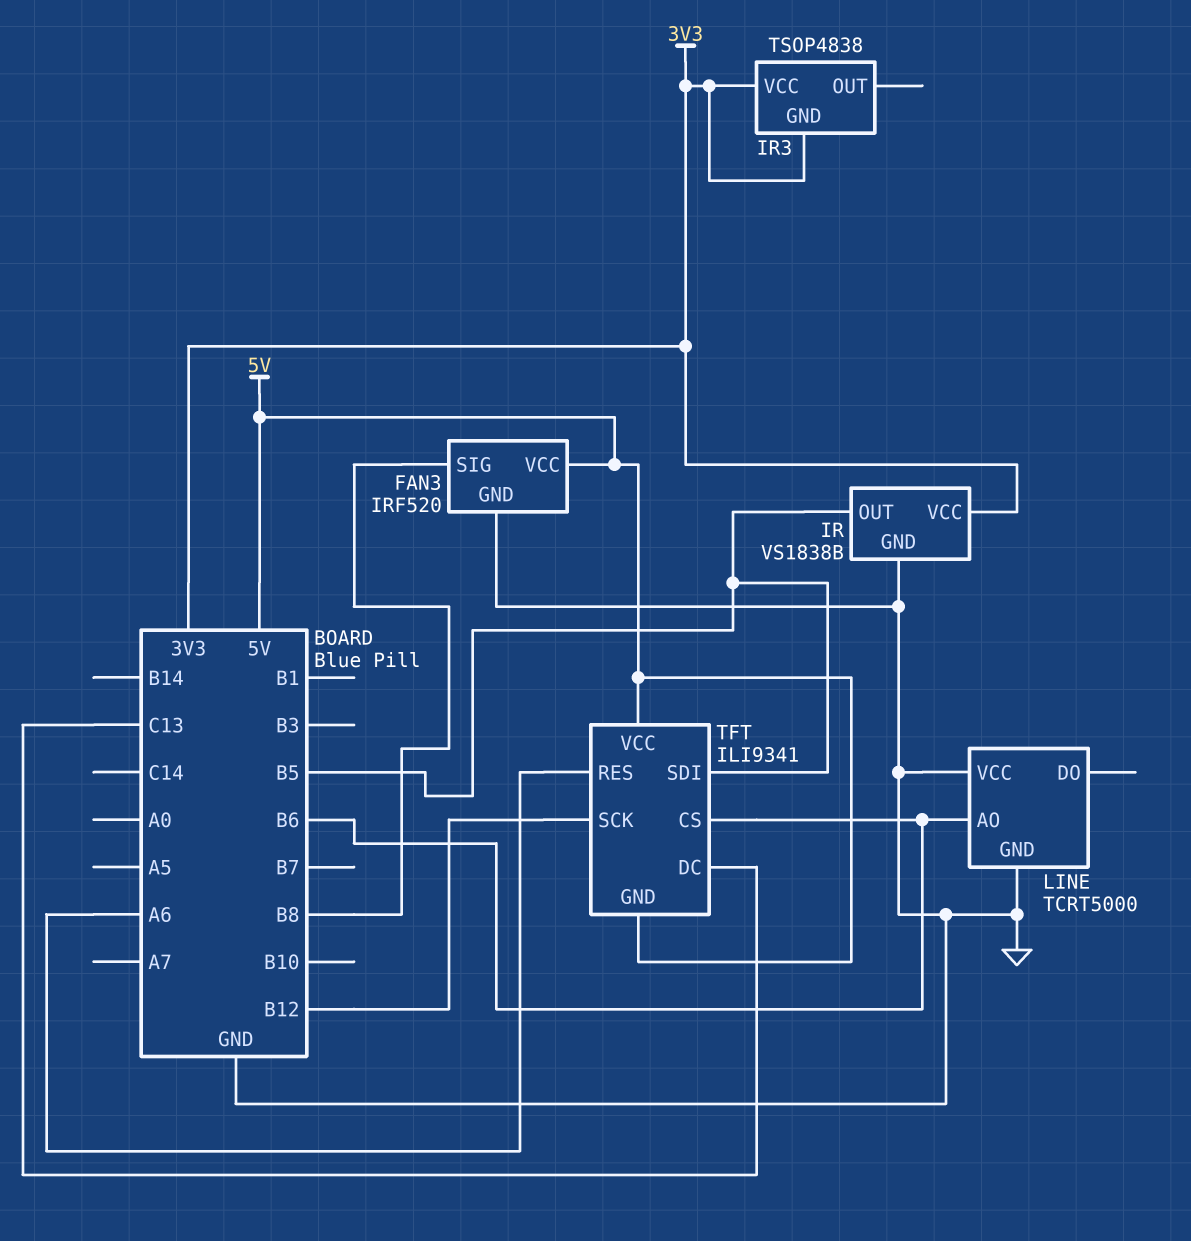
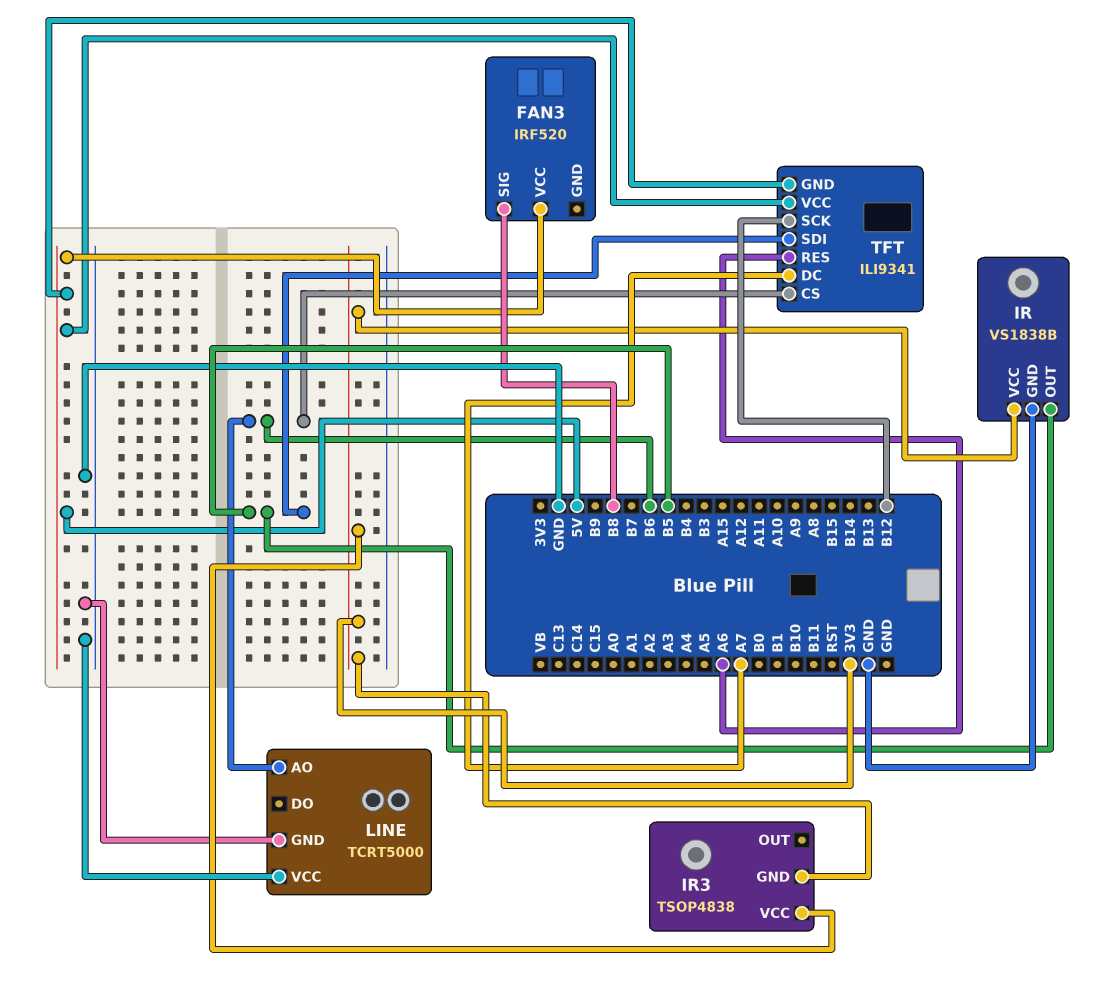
FAN3 pin GND: GND -> none
TFT pin DC: C13 -> A7

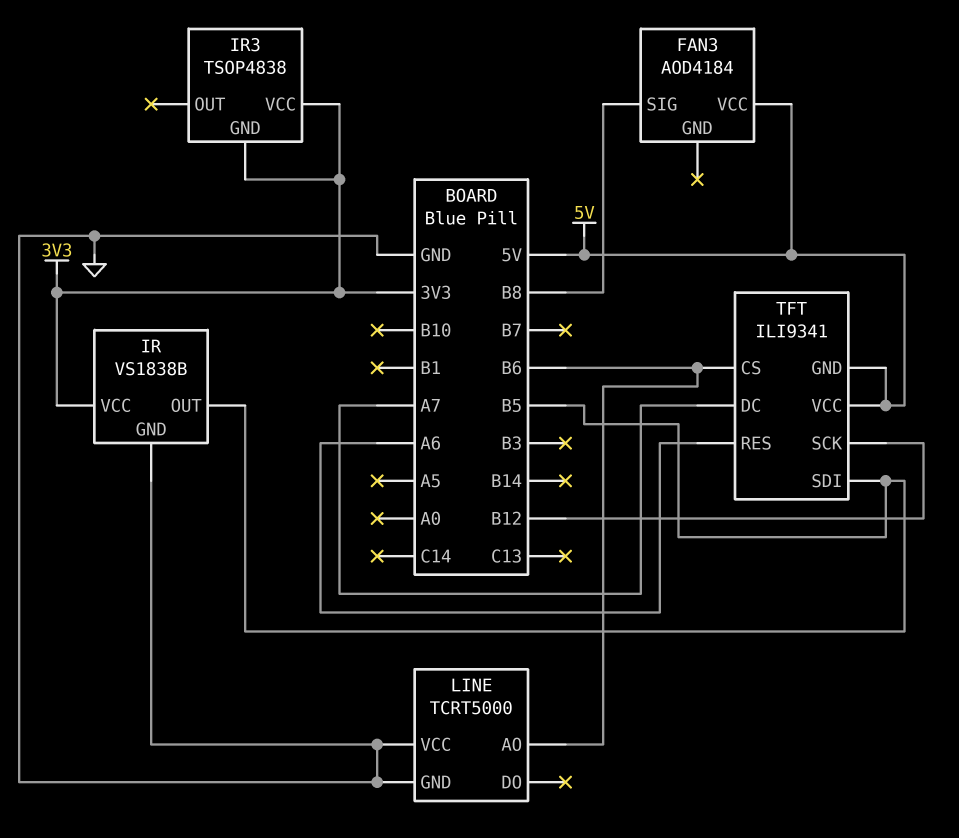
FAN3: IRF520 -> AOD4184

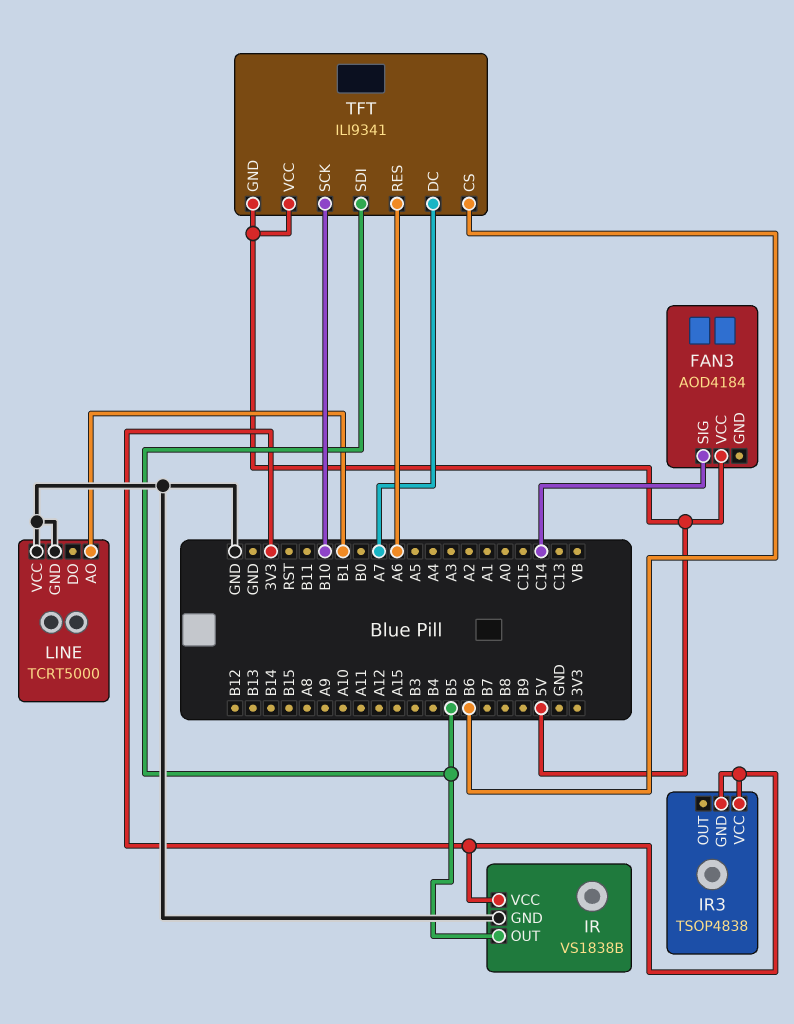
FAN3 pin SIG: B8 -> C14
LINE pin AO: B6 -> B1
TFT pin SCK: B12 -> B10

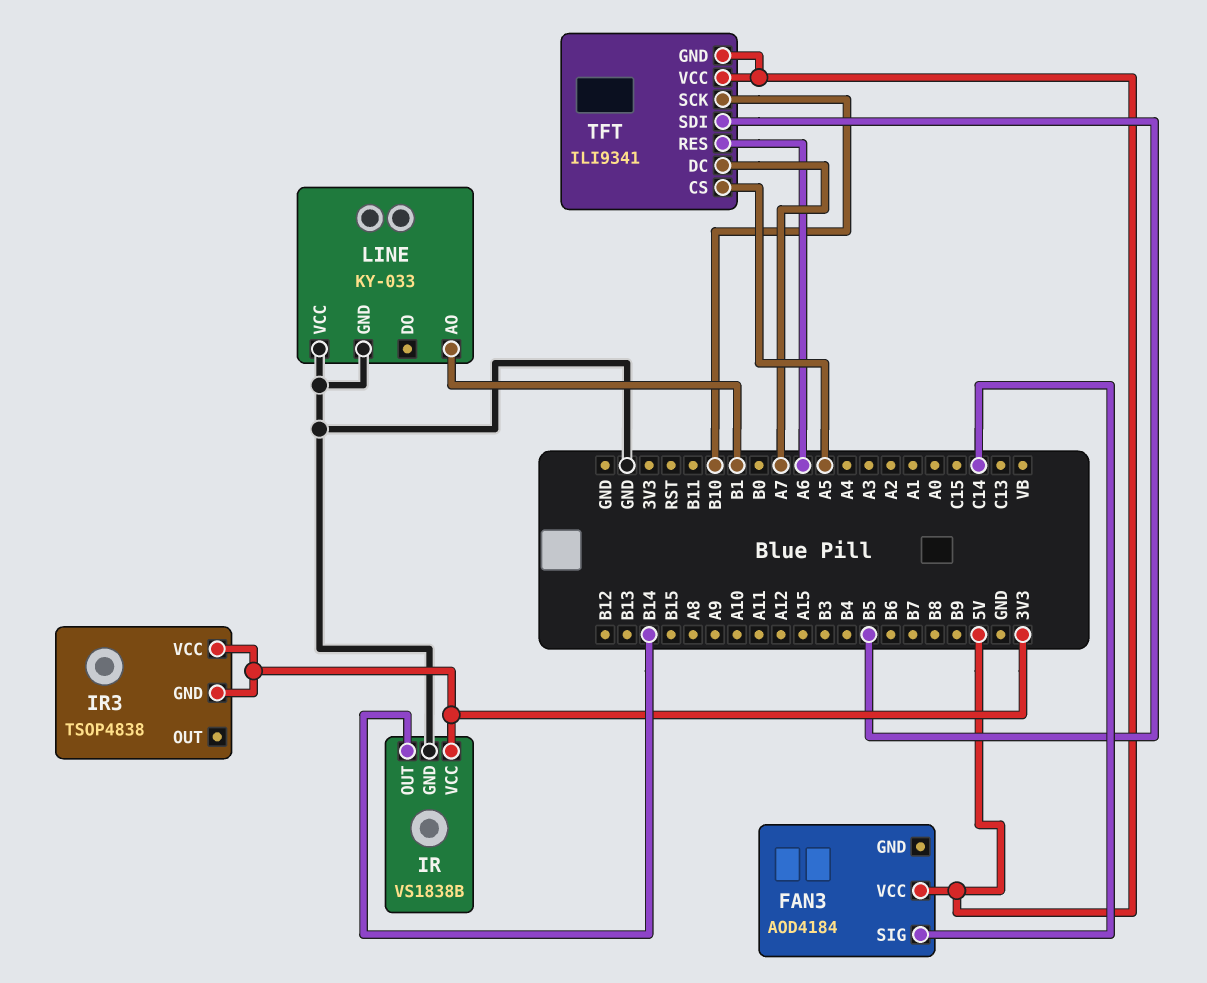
IR pin OUT: B5 -> B14
LINE: TCRT5000 -> KY-033
TFT pin CS: B6 -> A5

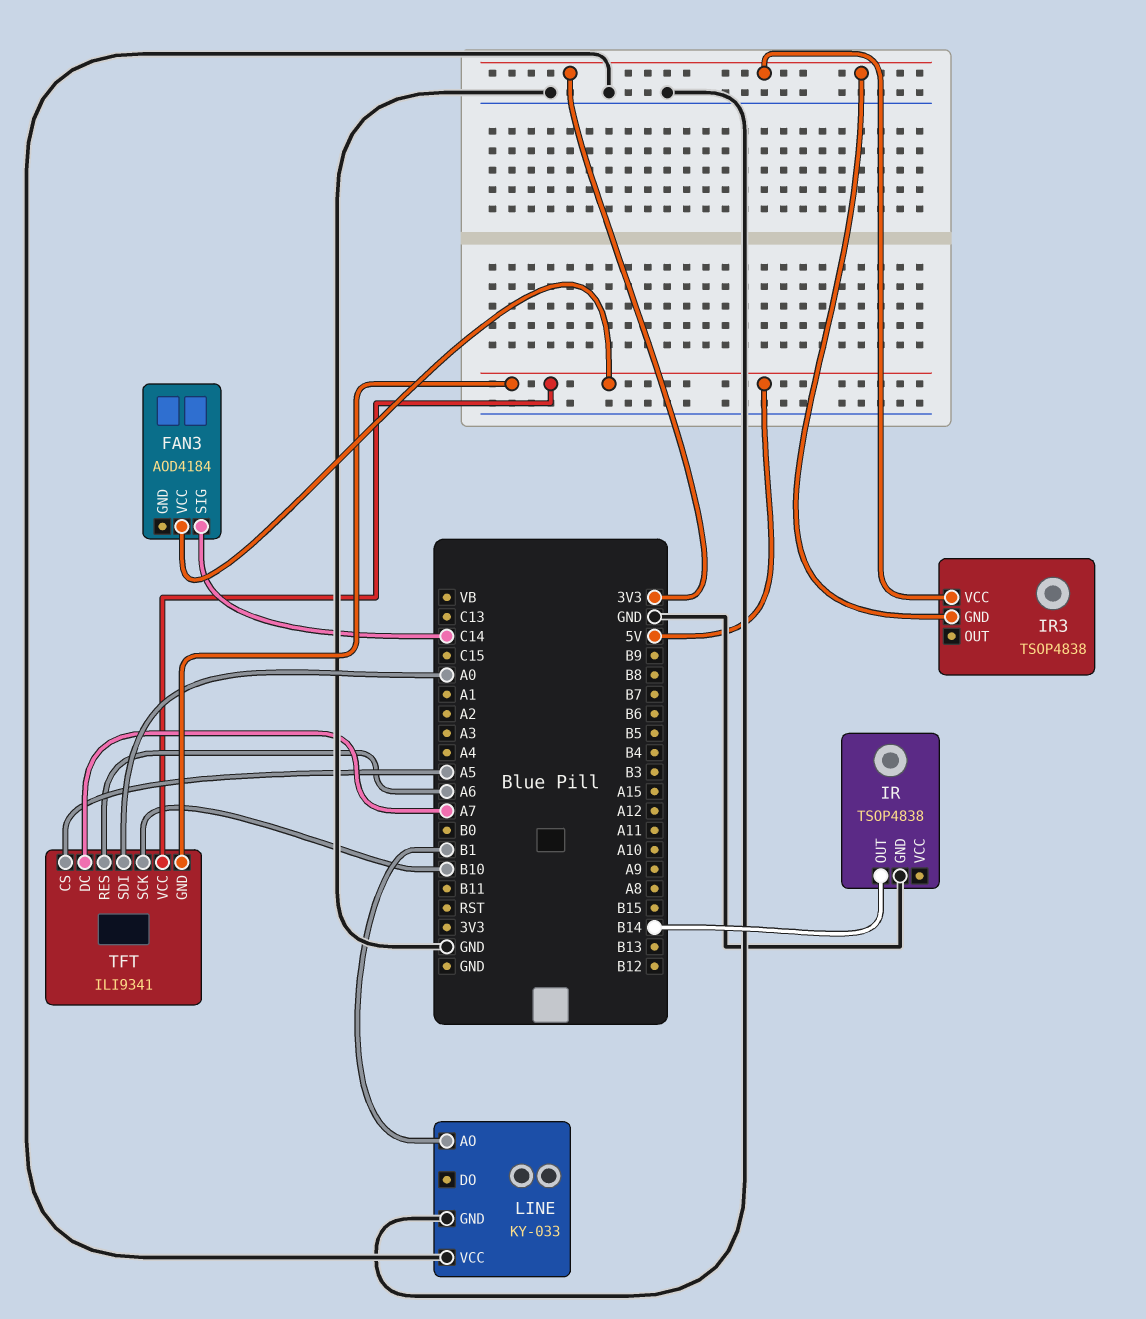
IR: VS1838B -> TSOP4838
IR pin VCC: 3V3 -> none
TFT pin SDI: B5 -> A0

